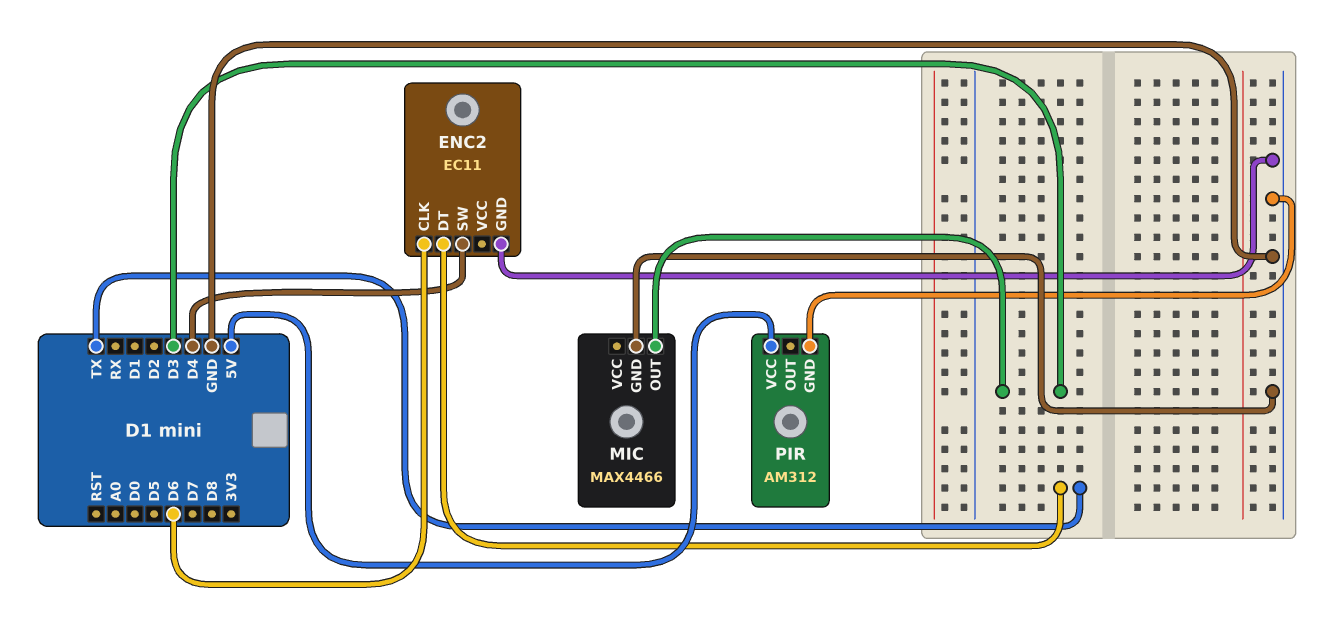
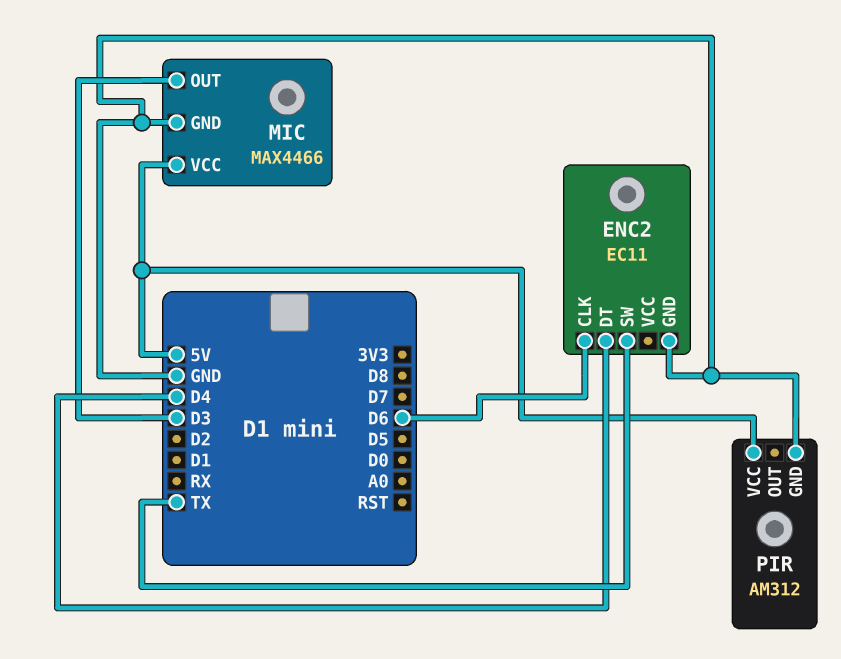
ENC2 pin DT: TX -> D4
ENC2 pin SW: D4 -> TX
MIC pin VCC: none -> 5V

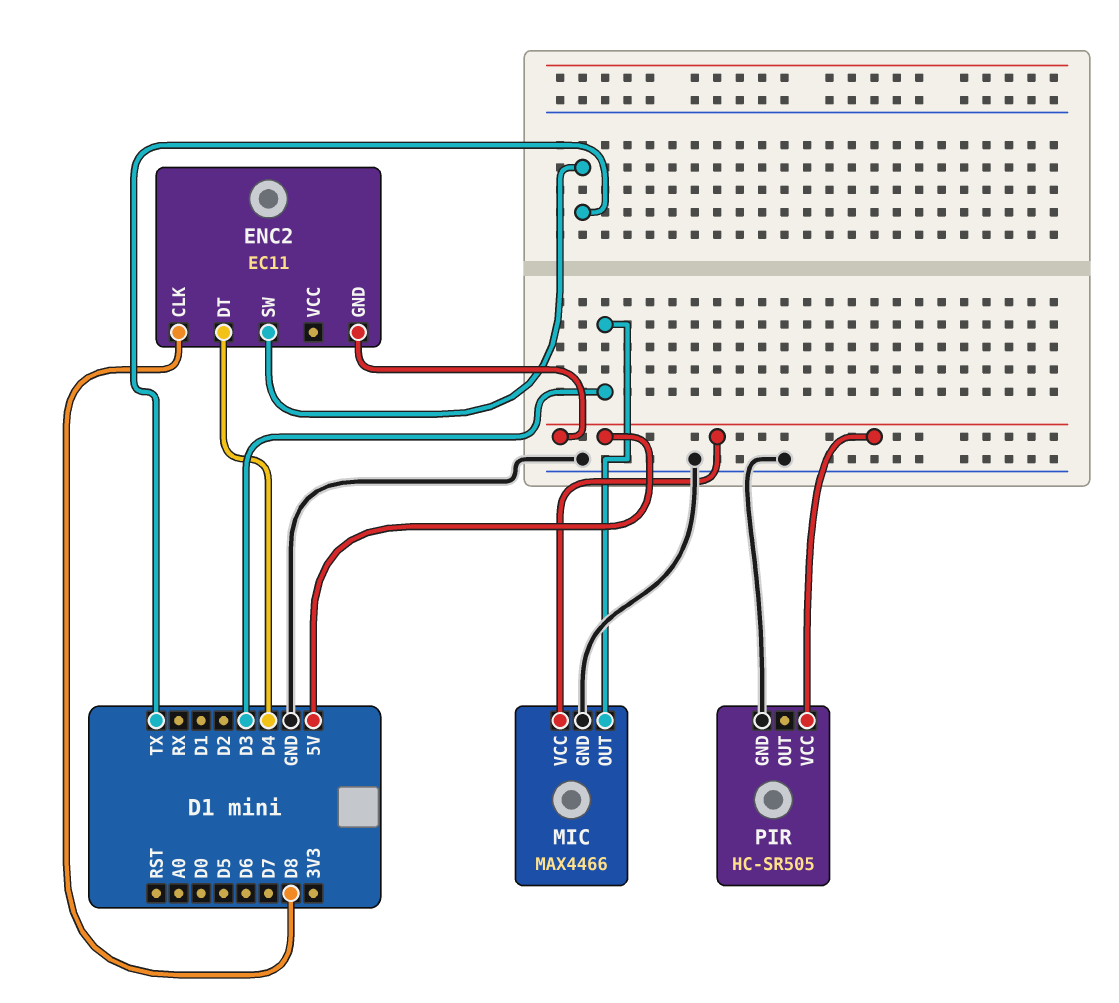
ENC2 pin CLK: D6 -> D8
ENC2 pin GND: GND -> 5V
PIR: AM312 -> HC-SR505

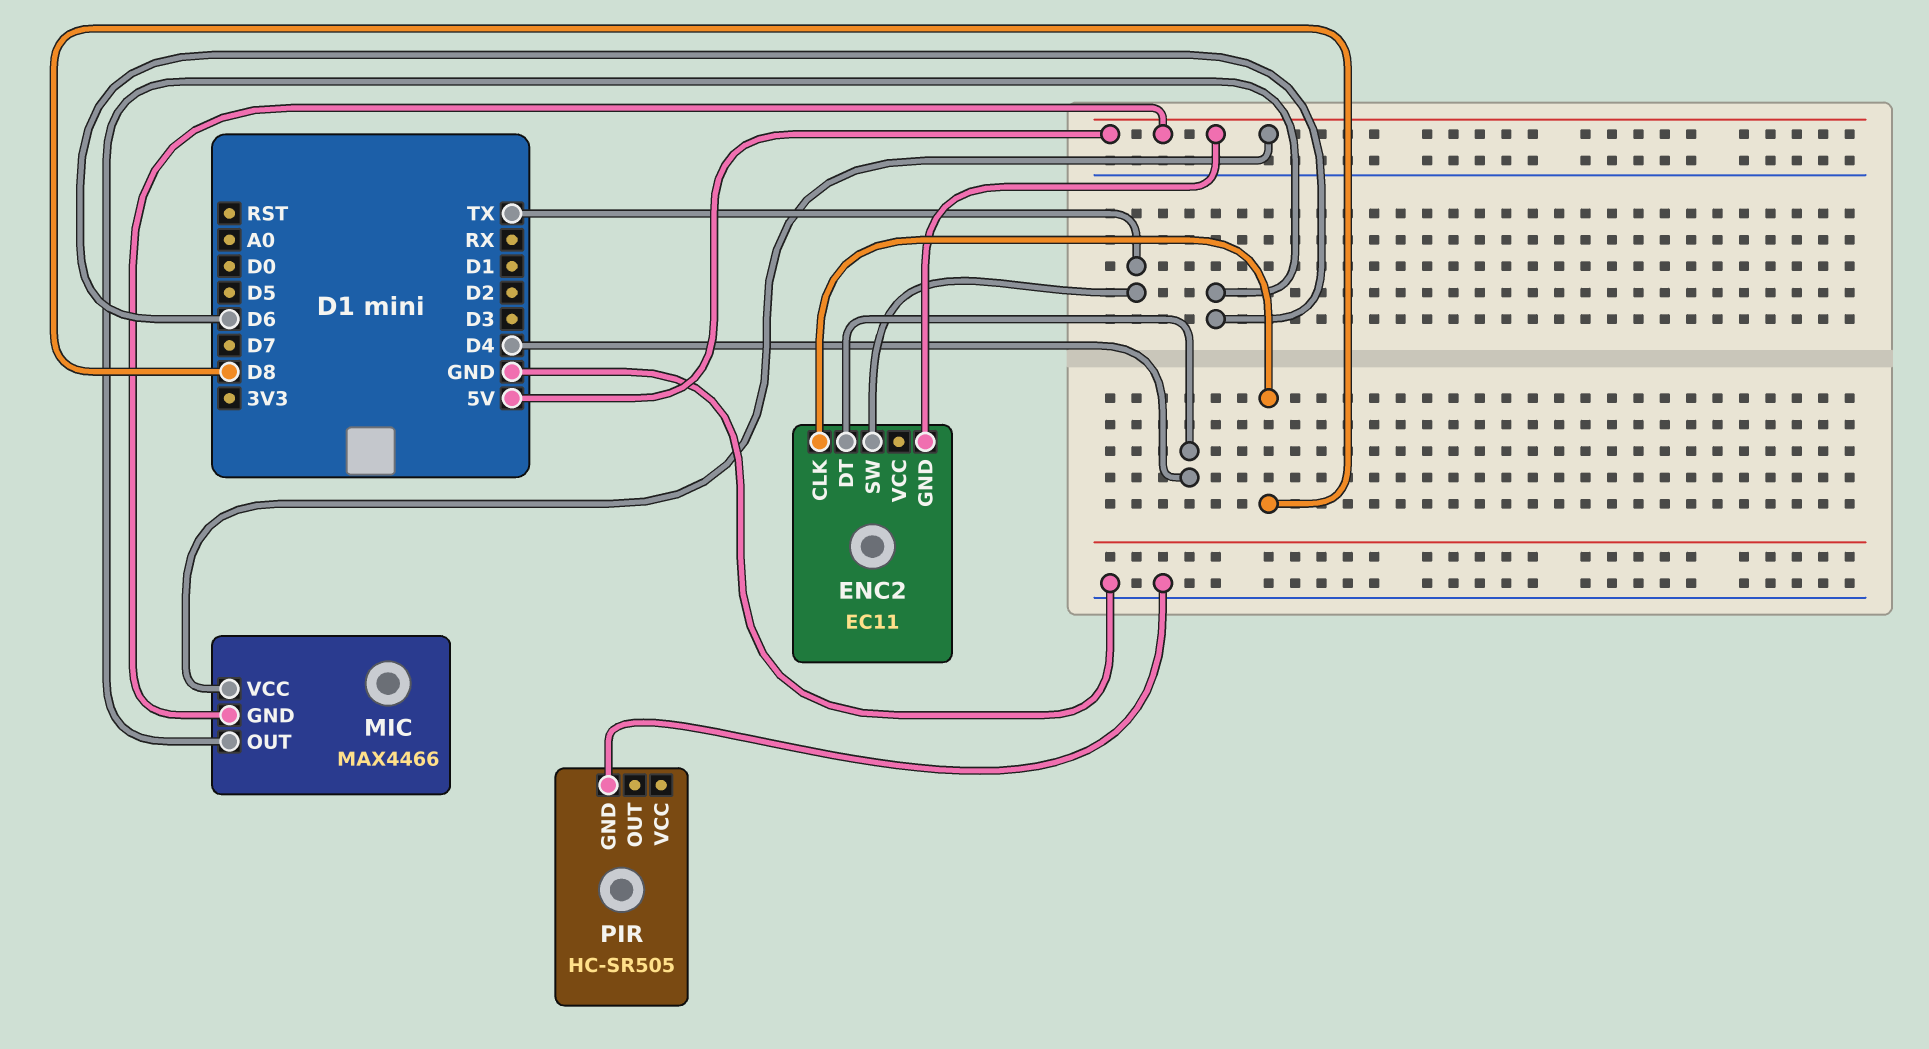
MIC pin GND: GND -> 5V
MIC pin OUT: D3 -> D6
PIR pin VCC: 5V -> none

